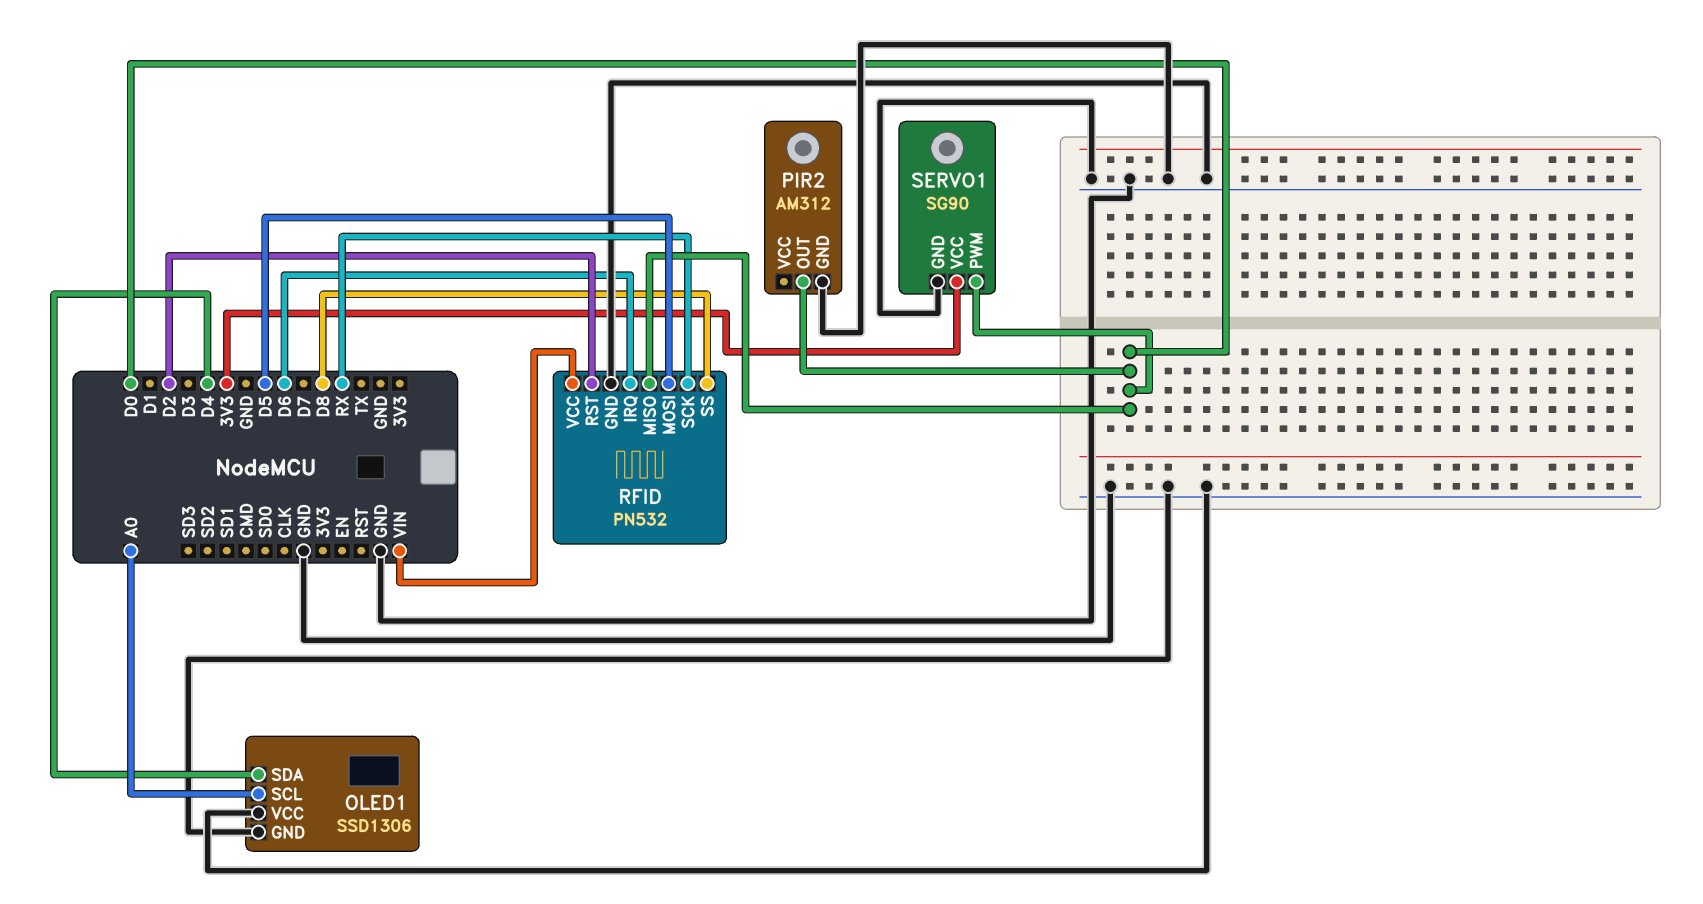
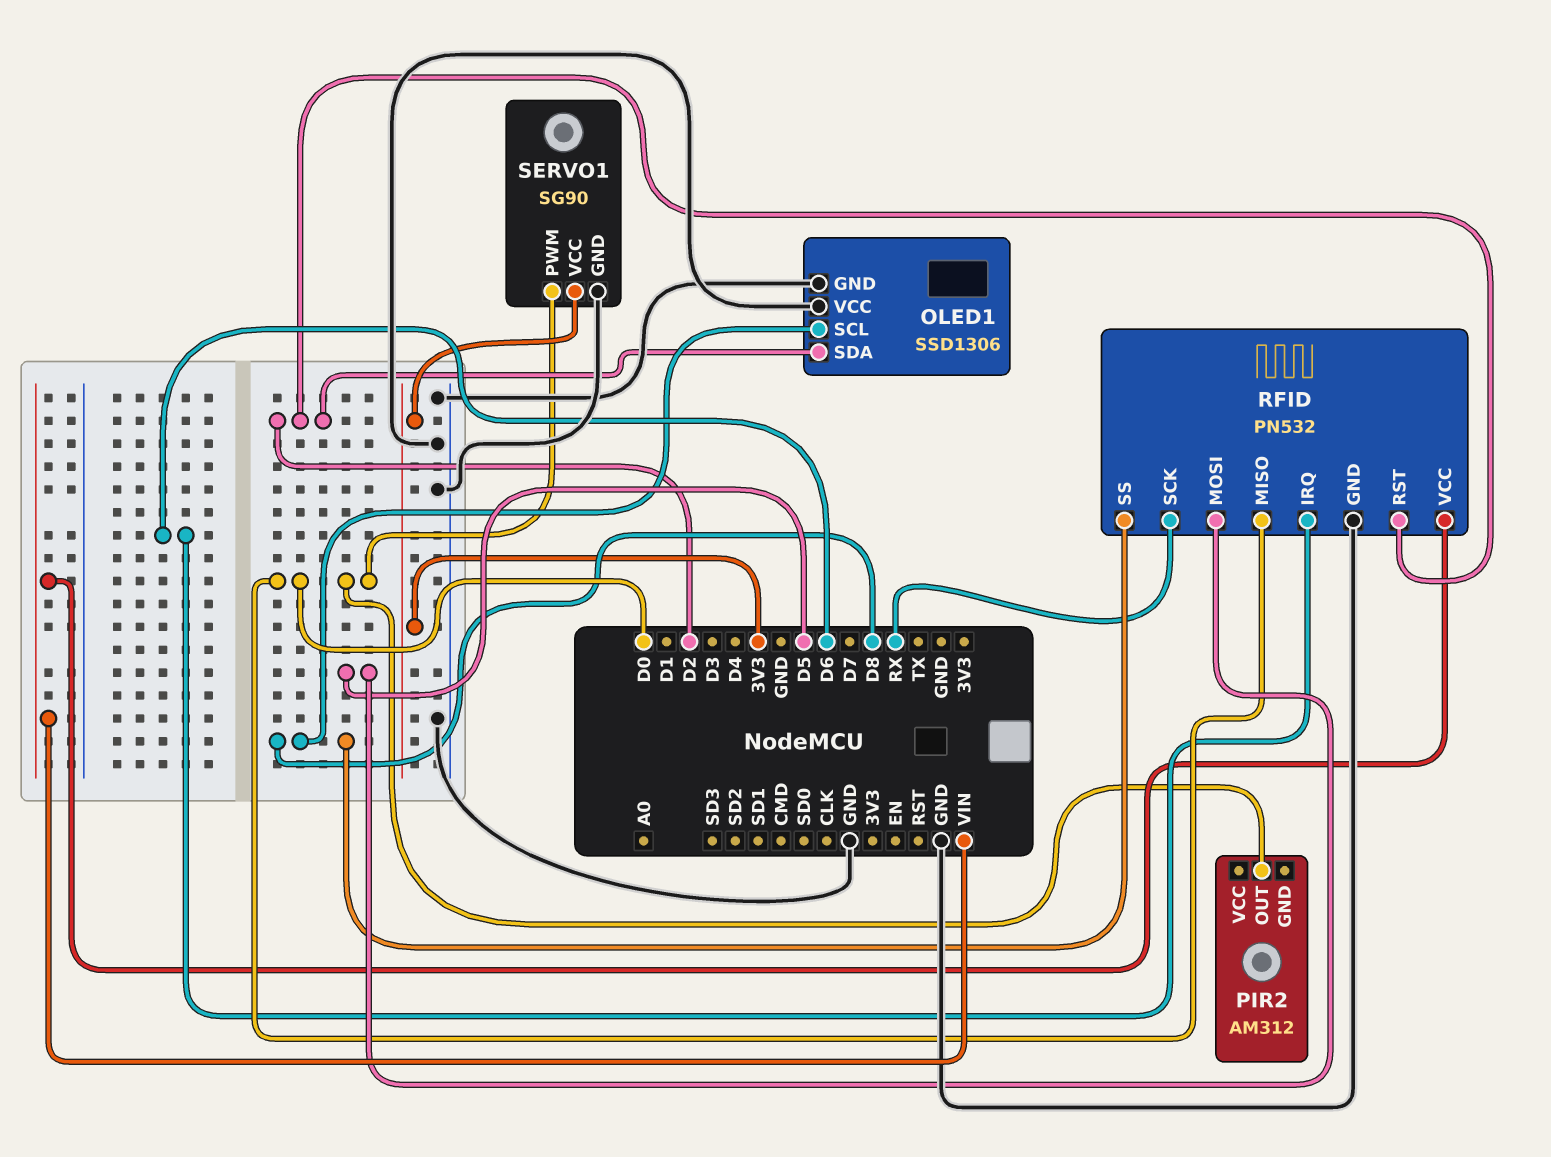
OLED1 pin SCL: A0 -> D8
OLED1 pin SDA: D4 -> D2
PIR2 pin GND: GND -> none

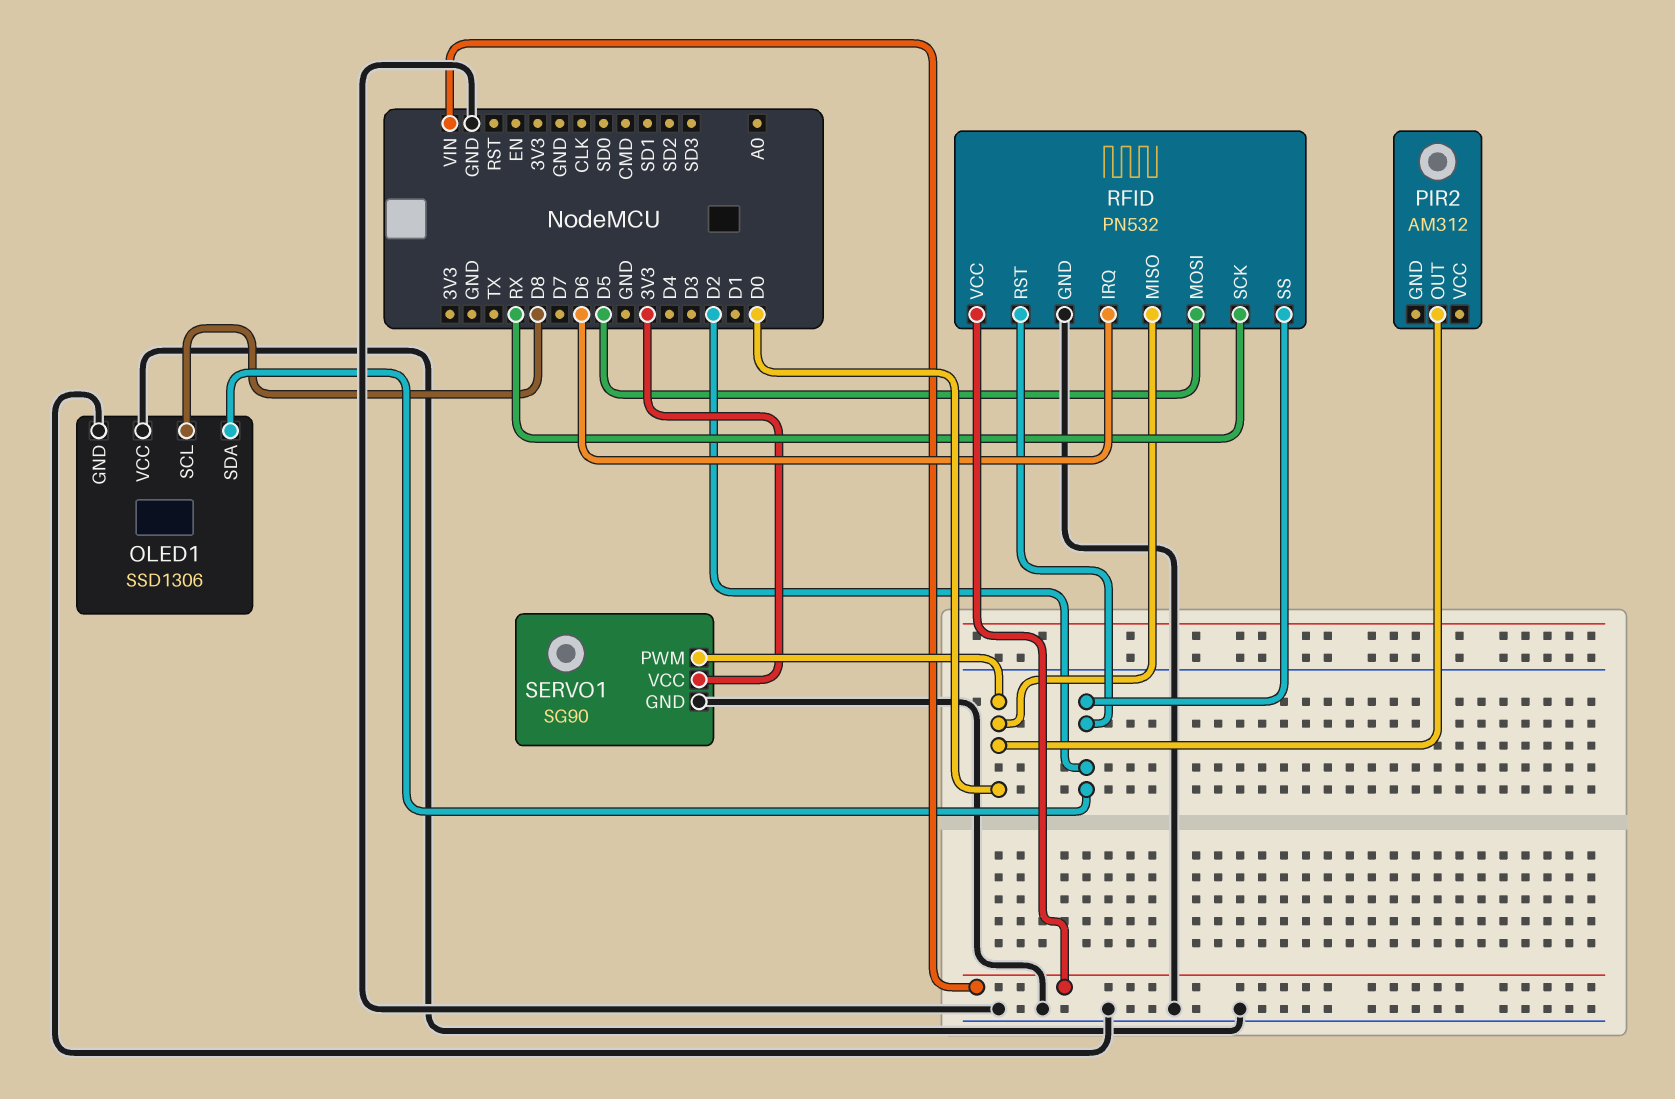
RFID pin SS: D8 -> D2

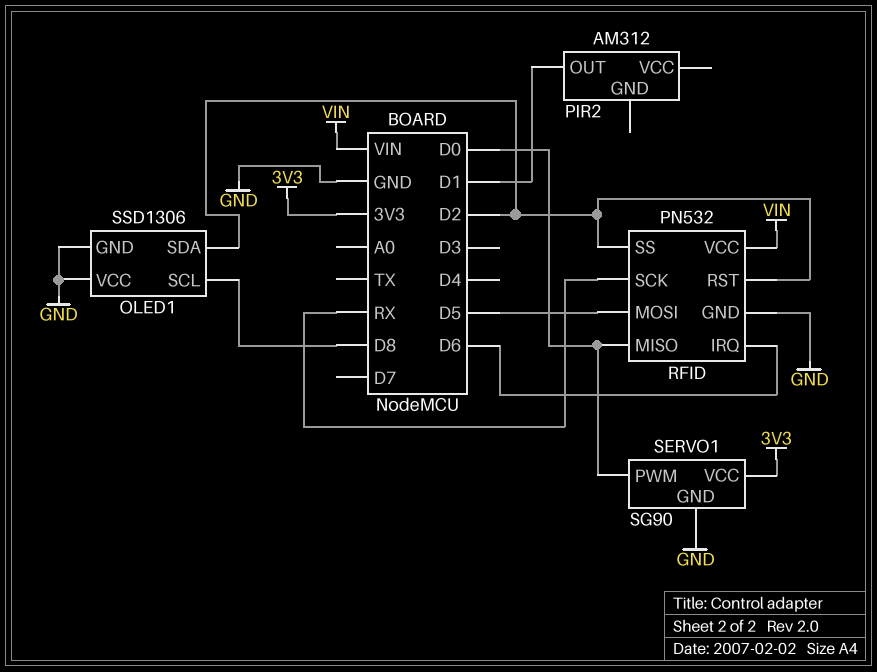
PIR2 pin OUT: D0 -> D1

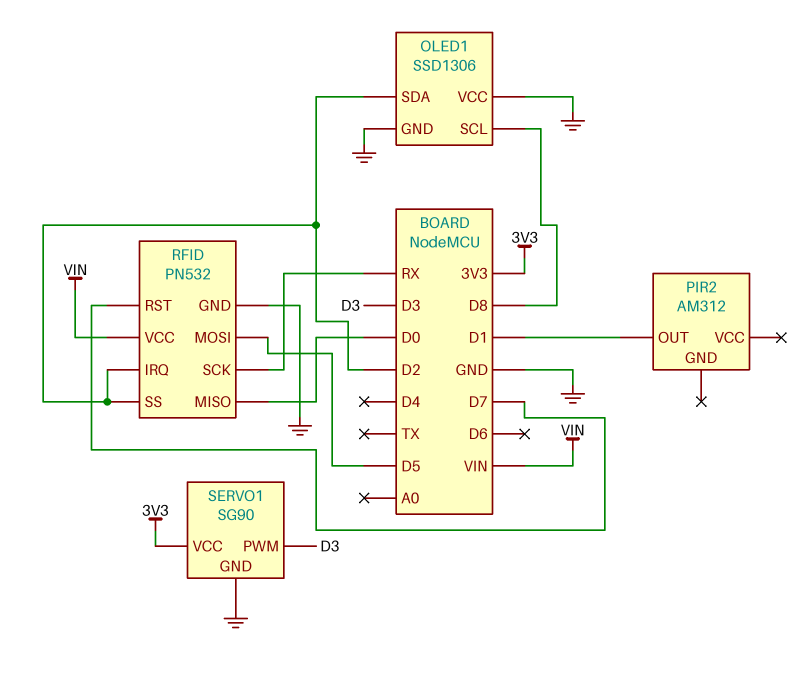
RFID pin IRQ: D6 -> D2
RFID pin RST: D2 -> D7
SERVO1 pin PWM: D0 -> D3

